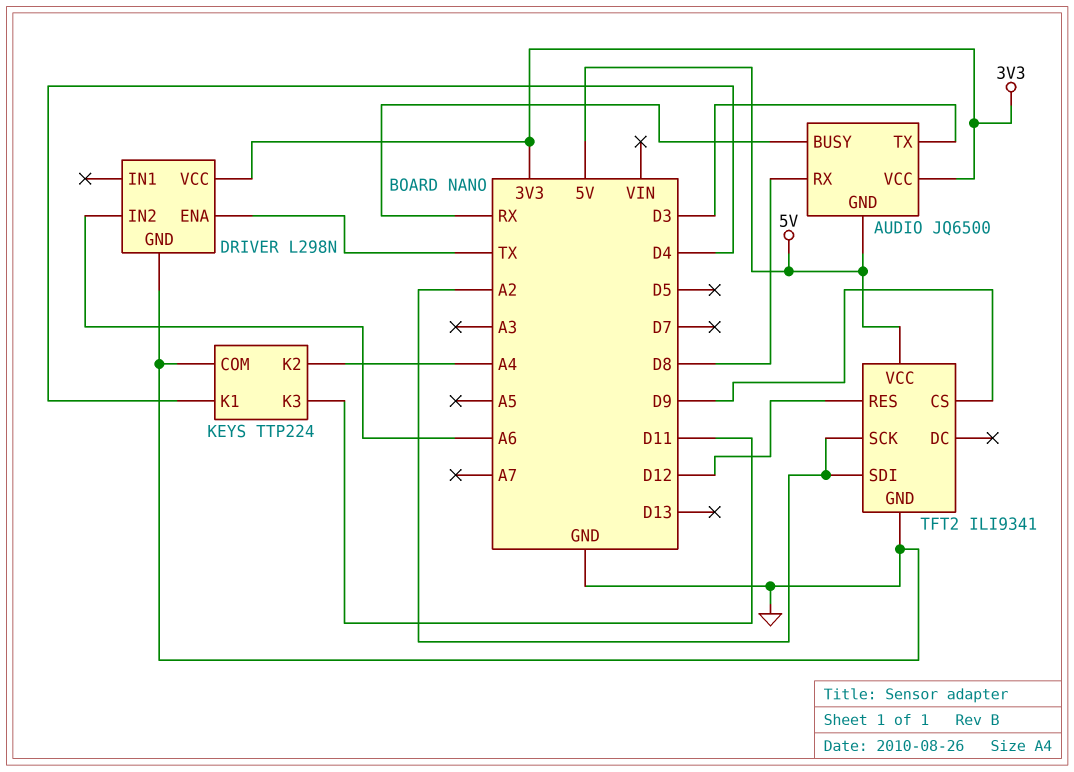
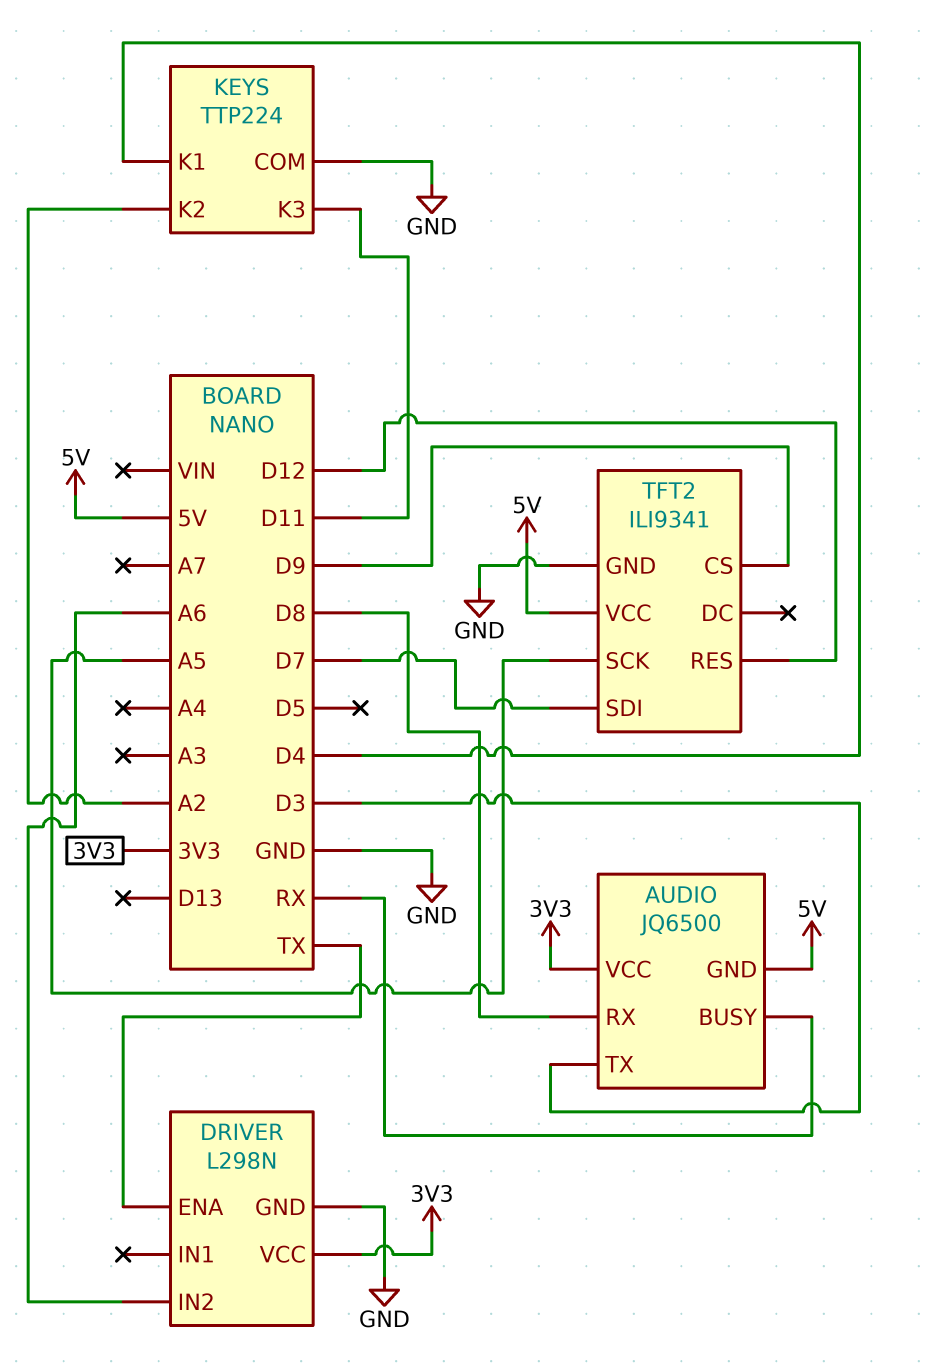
KEYS pin K2: A4 -> A2
TFT2 pin SCK: A2 -> A5
TFT2 pin SDI: A2 -> D7

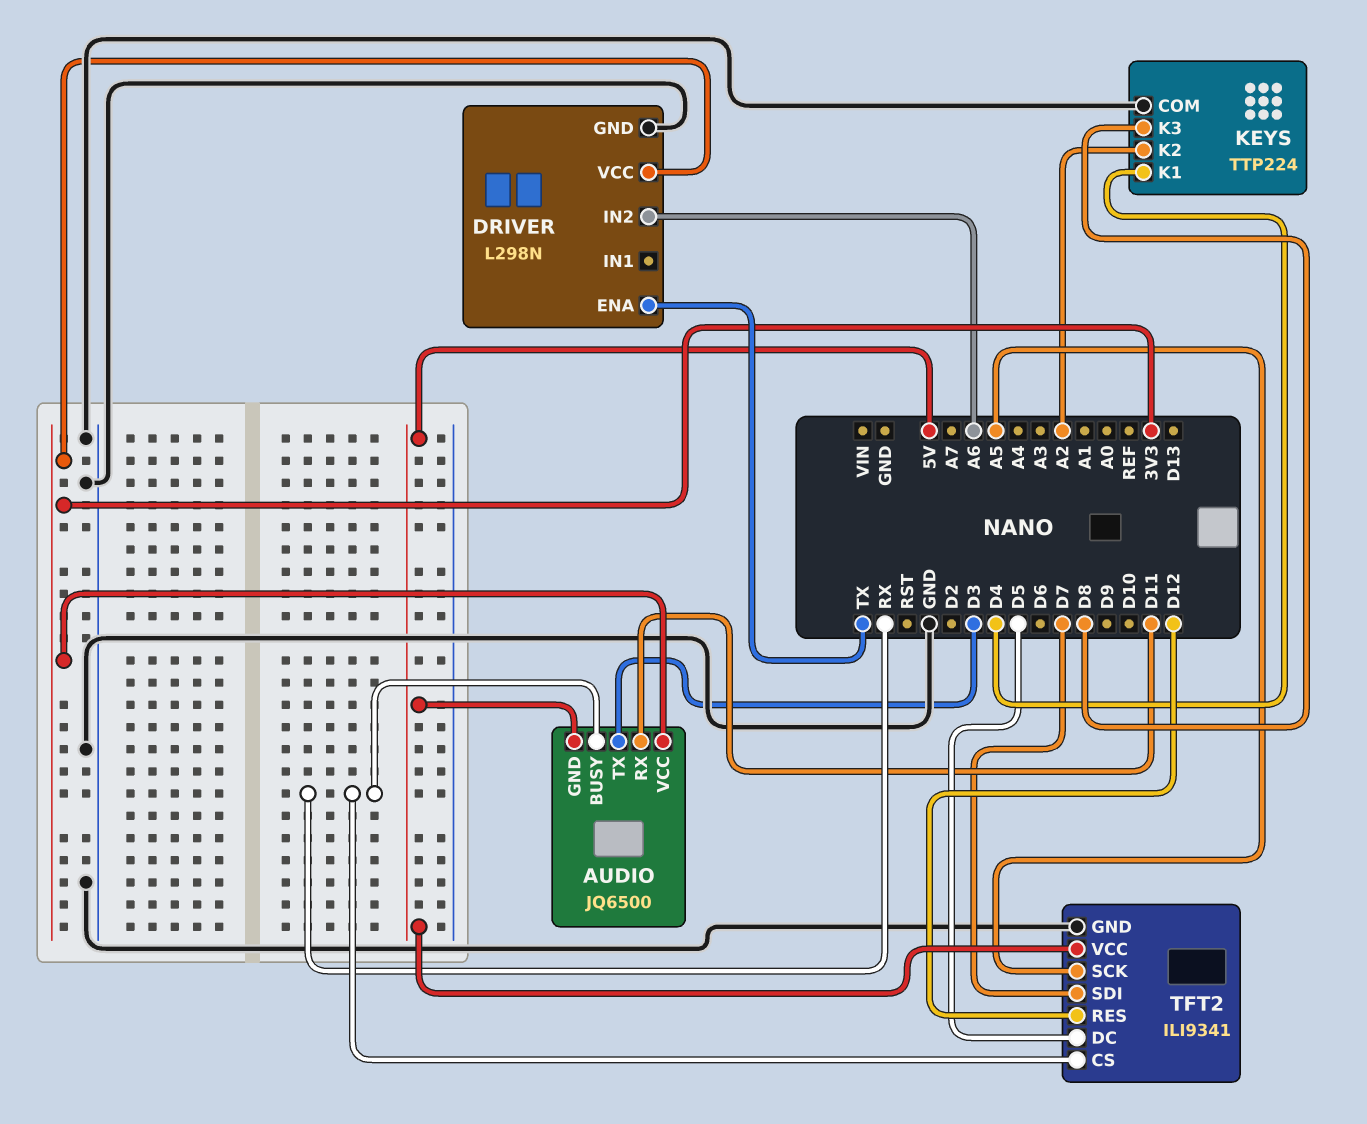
AUDIO pin RX: D8 -> D11
KEYS pin K3: D11 -> D8
TFT2 pin CS: D9 -> RX
TFT2 pin DC: none -> D5

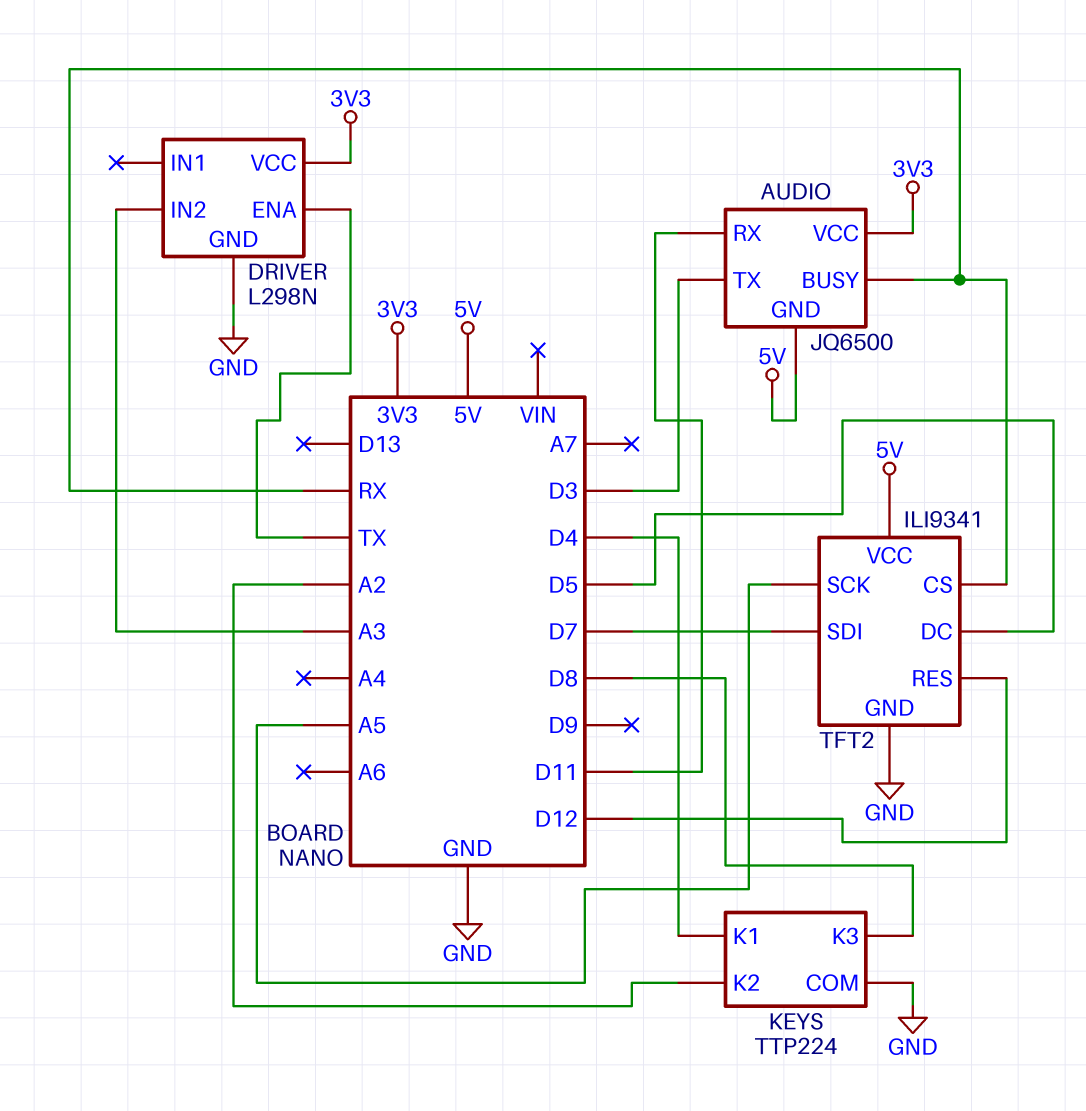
DRIVER pin IN2: A6 -> A3

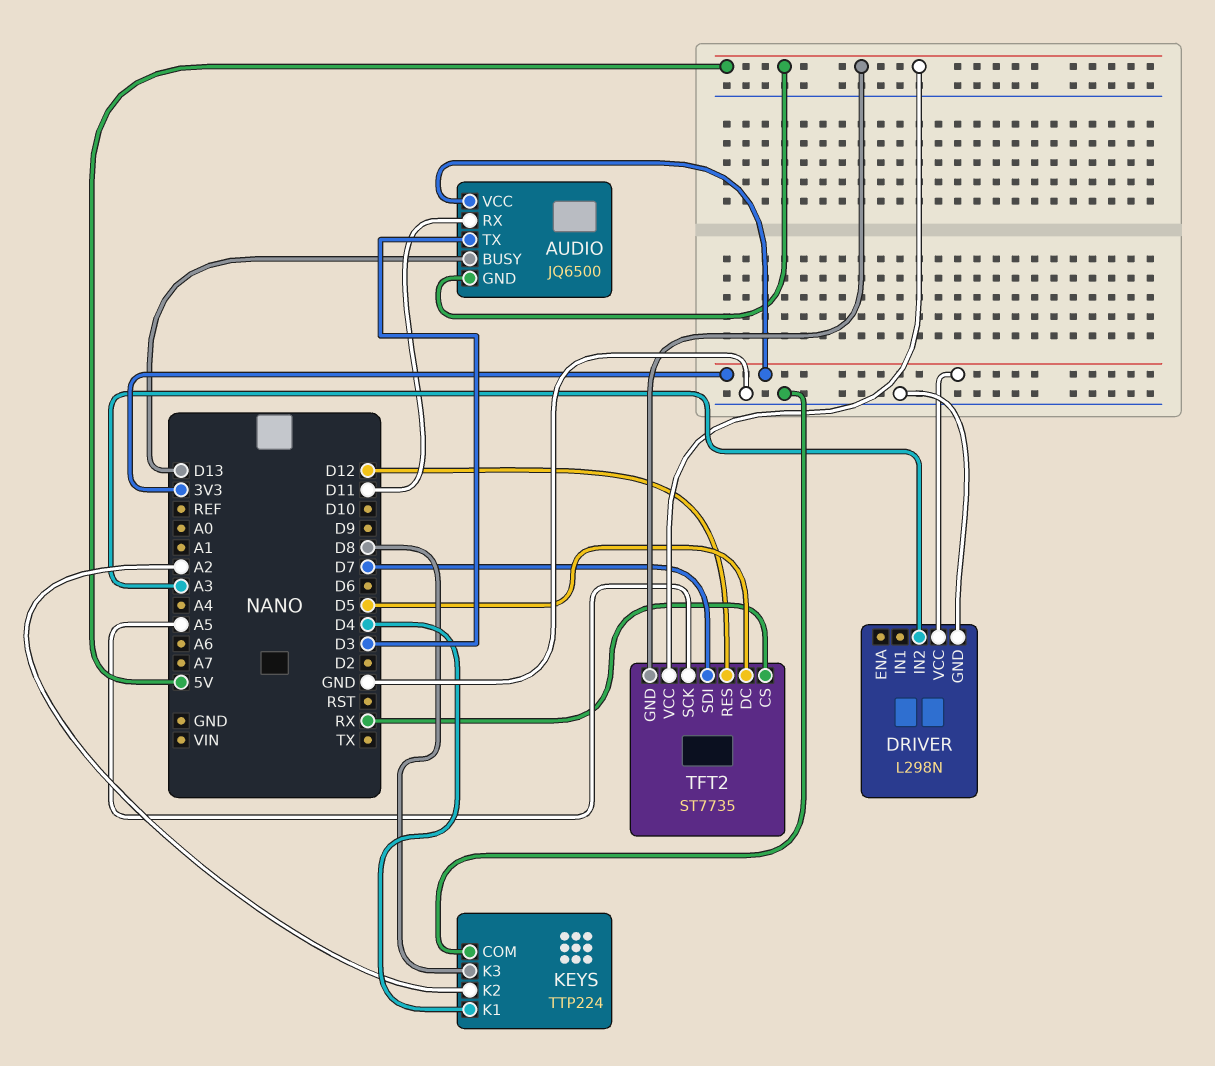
AUDIO pin BUSY: RX -> D13
DRIVER pin ENA: TX -> none
TFT2: ILI9341 -> ST7735
TFT2 pin GND: GND -> 5V

